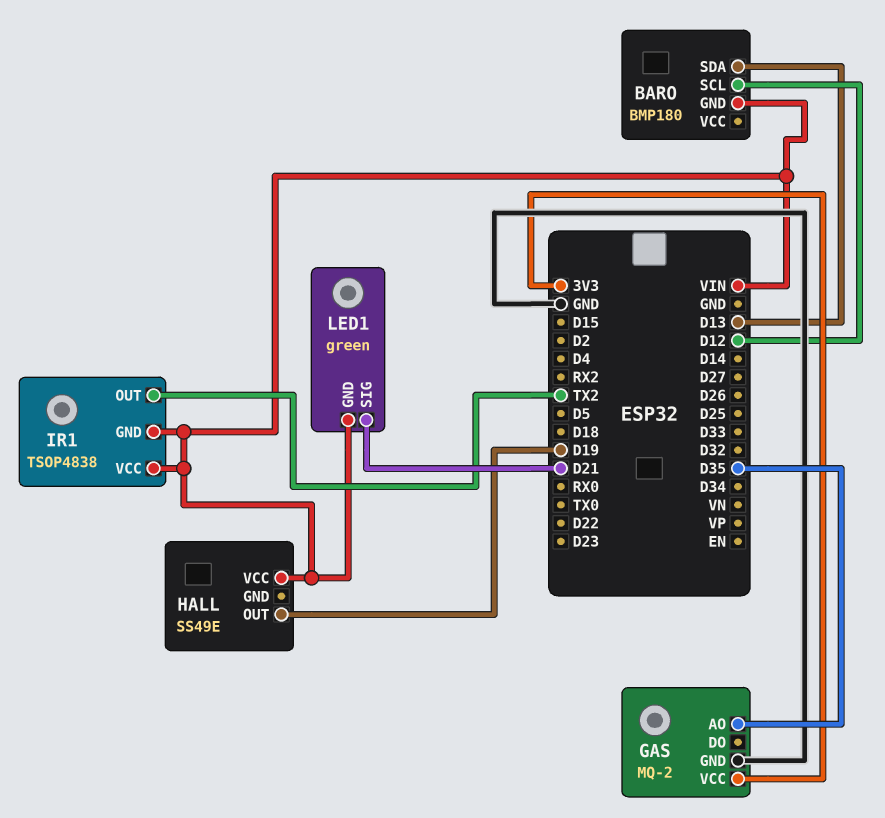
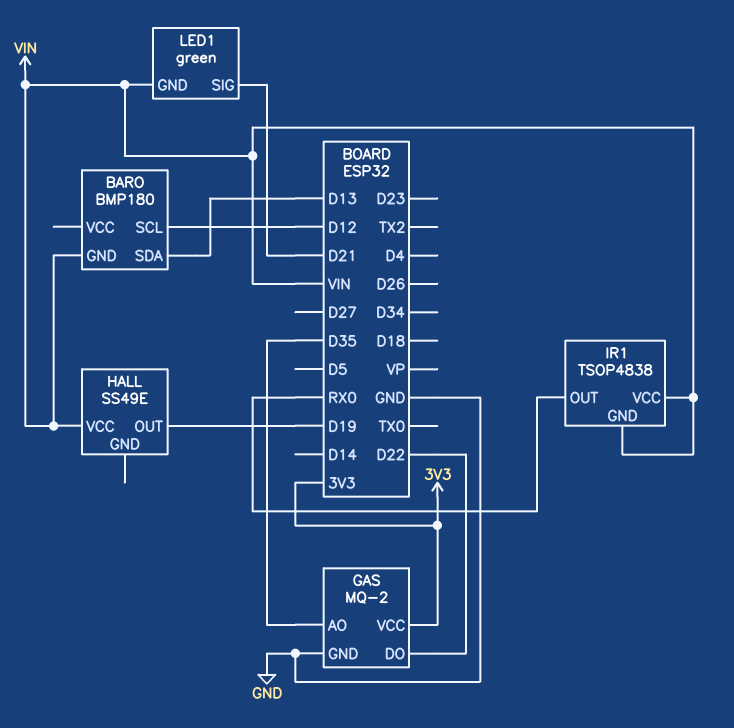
GAS pin DO: none -> D22
IR1 pin OUT: TX2 -> RX0

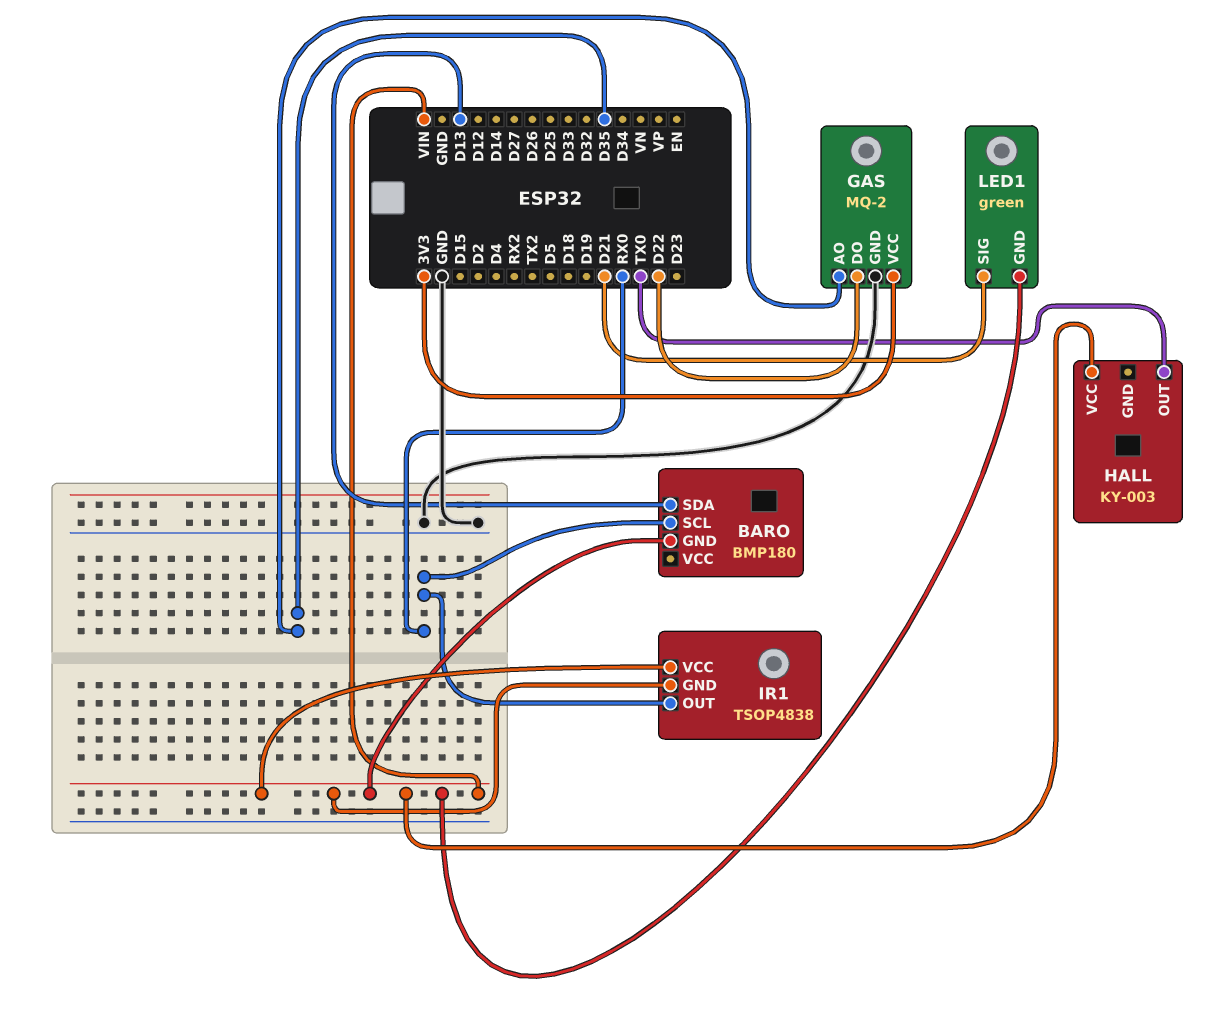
BARO pin SCL: D12 -> RX0
HALL: SS49E -> KY-003
HALL pin OUT: D19 -> TX0

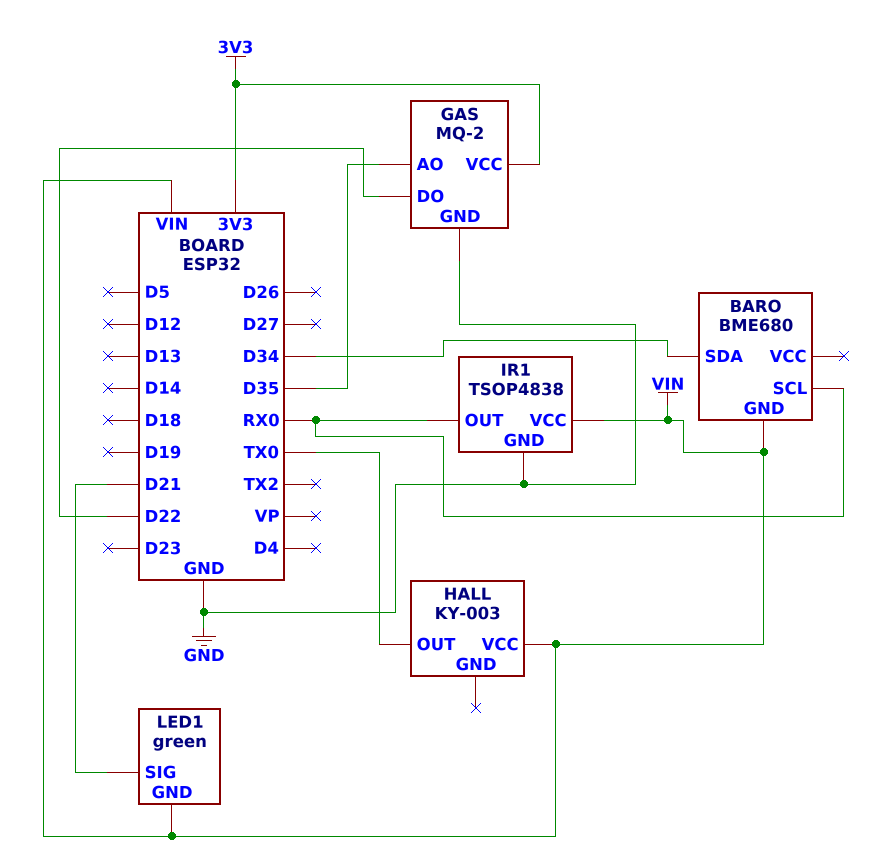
BARO: BMP180 -> BME680
BARO pin SDA: D13 -> D34
IR1 pin GND: VIN -> GND

